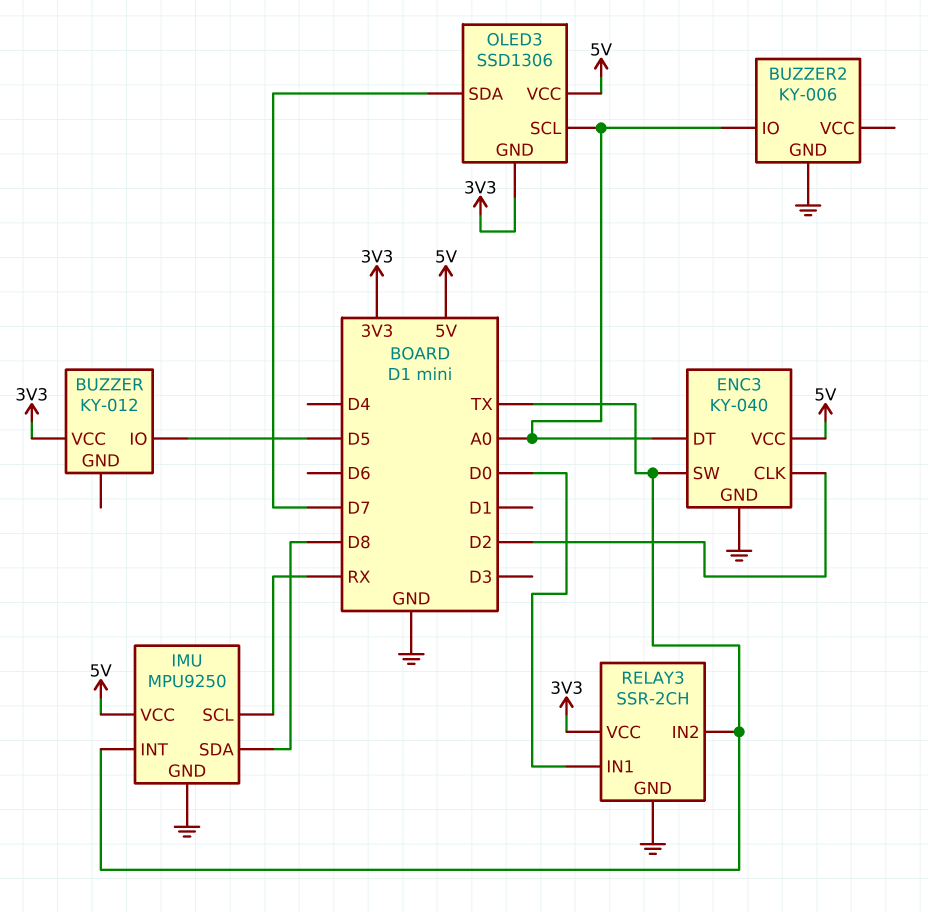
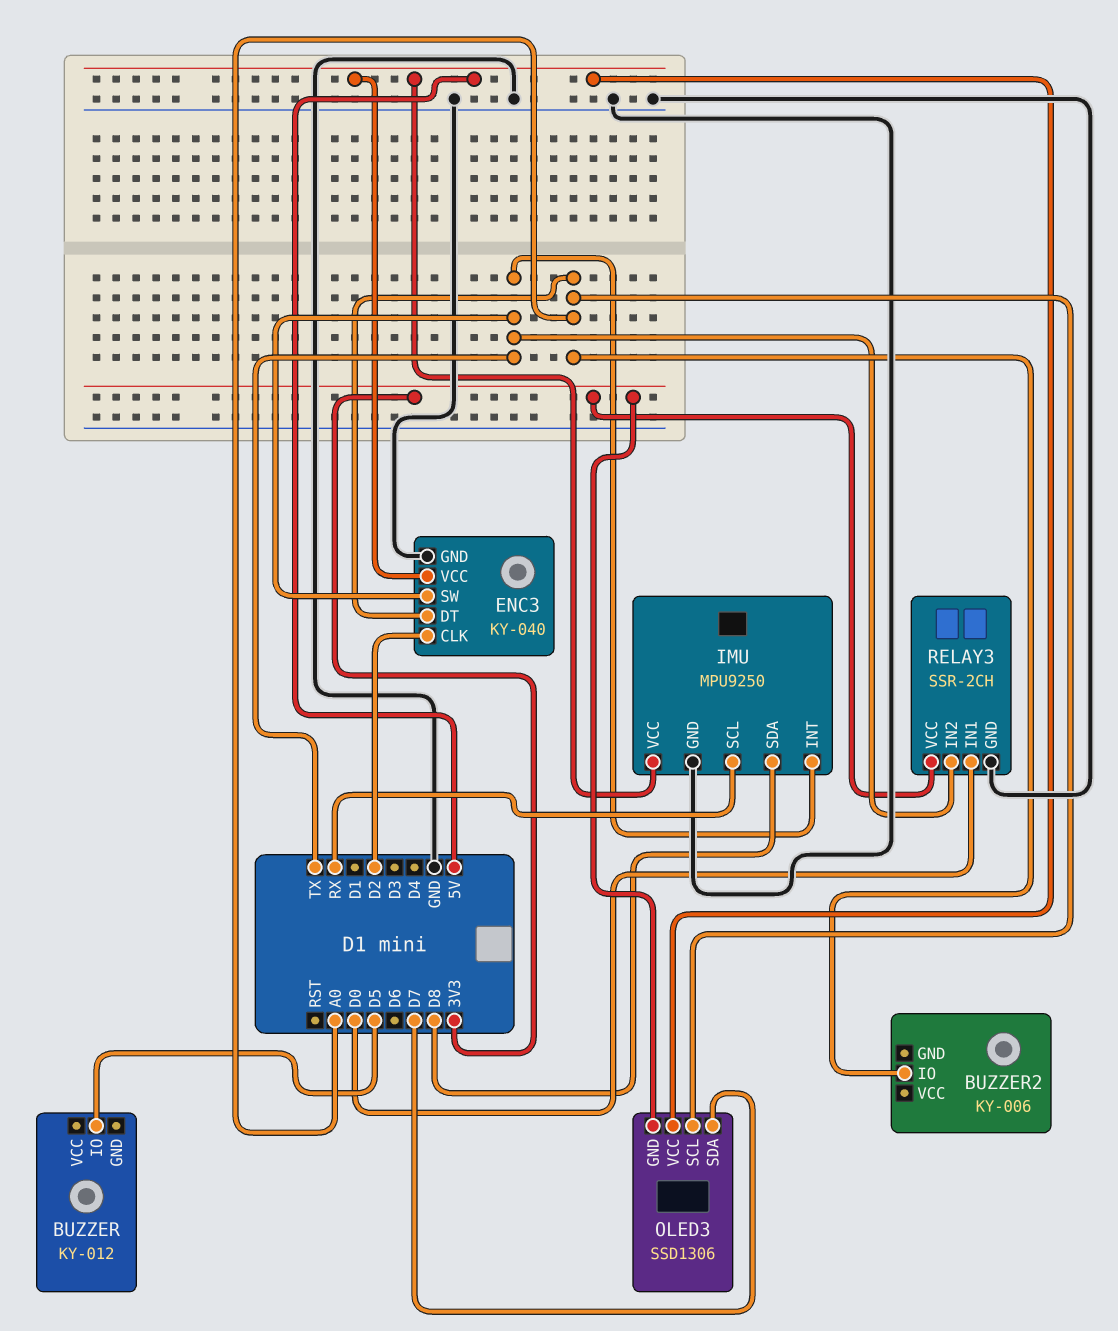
BUZZER pin VCC: 3V3 -> none
BUZZER2 pin GND: GND -> none

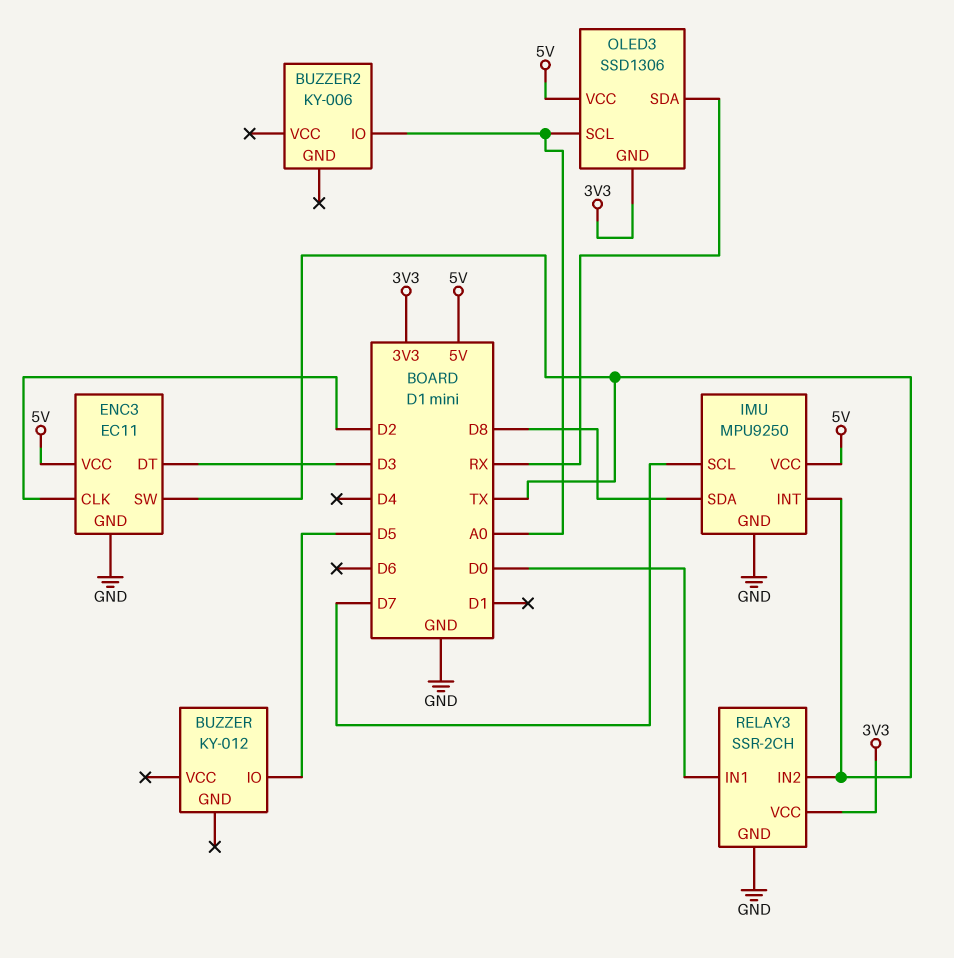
ENC3: KY-040 -> EC11
ENC3 pin DT: A0 -> D3
IMU pin SCL: RX -> D7
OLED3 pin SDA: D7 -> RX

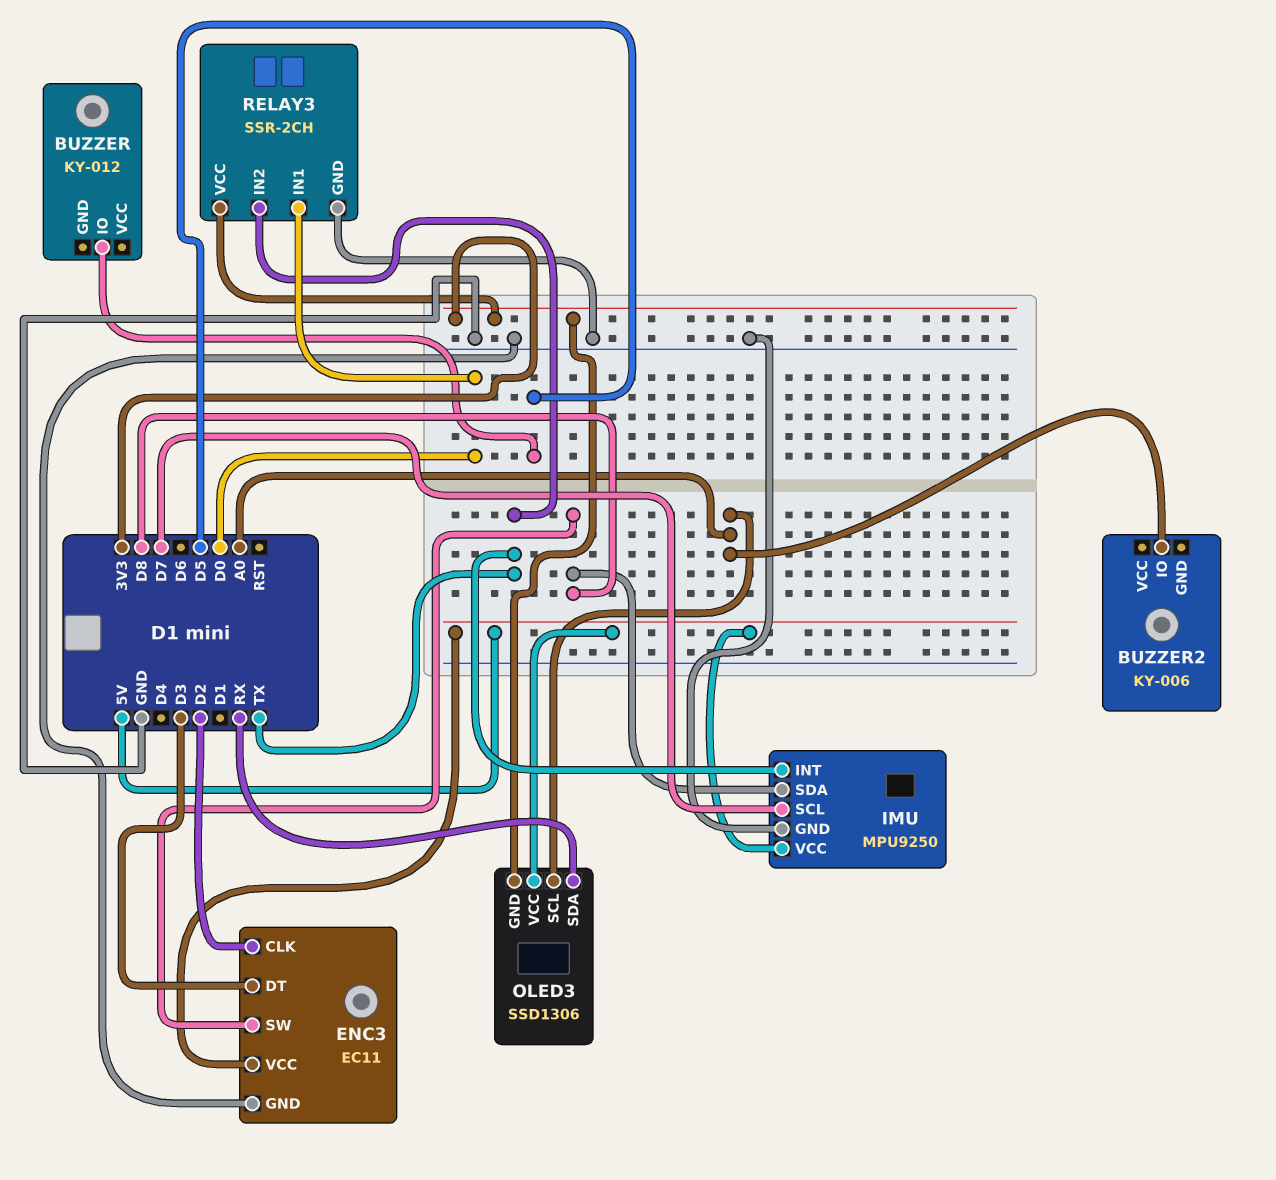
ENC3 pin SW: TX -> D8

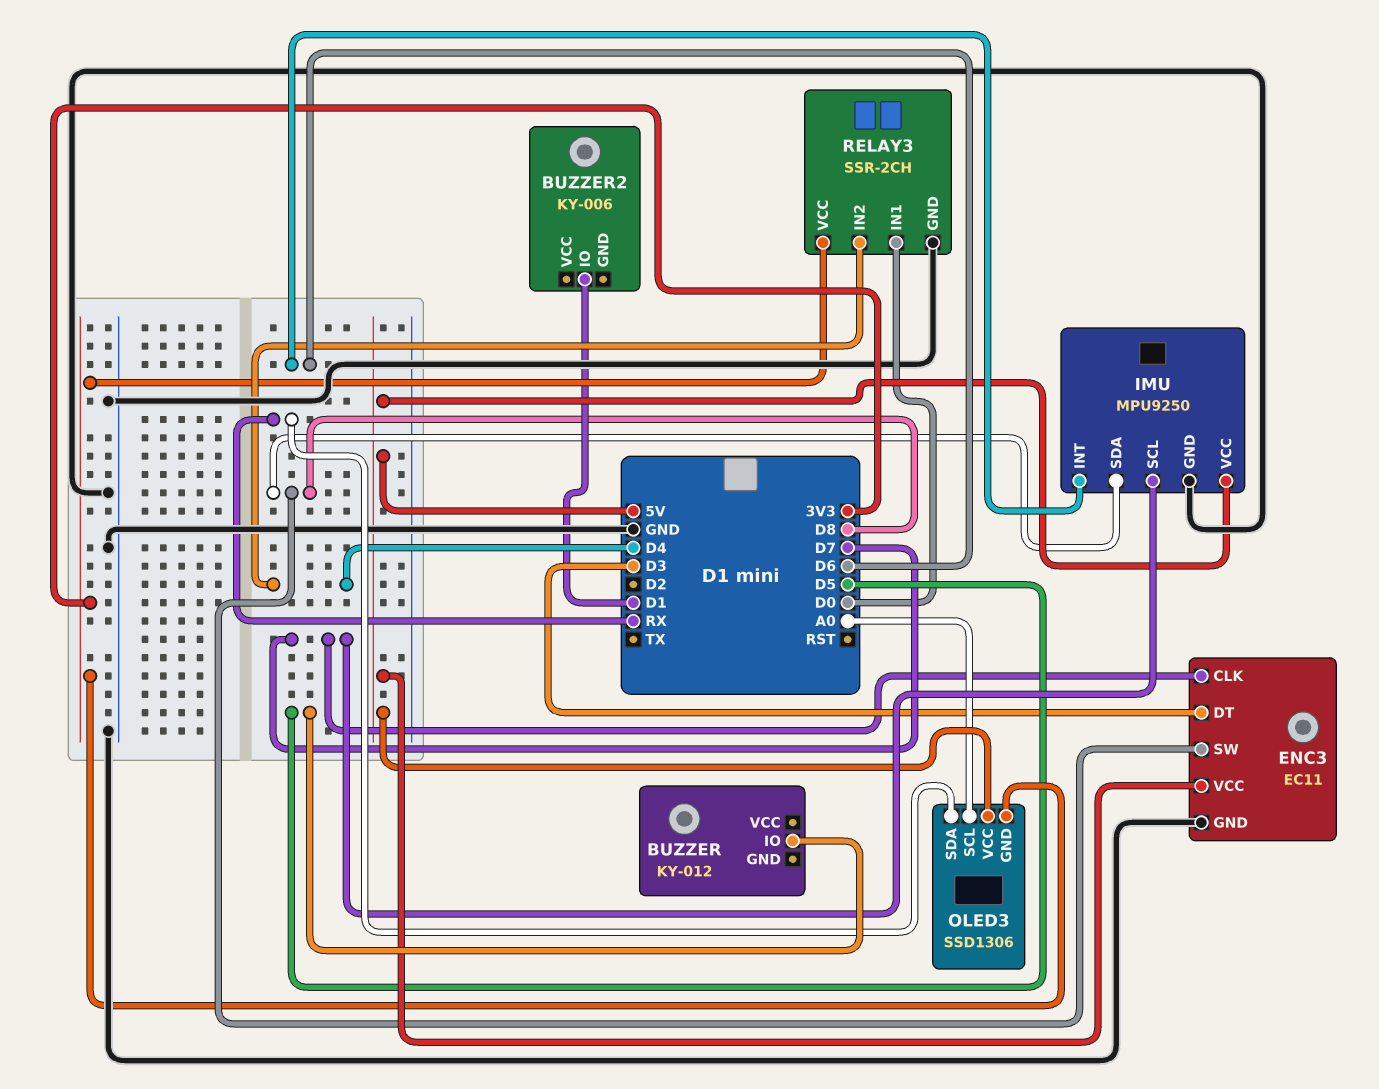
BUZZER2 pin IO: A0 -> D1
ENC3 pin CLK: D2 -> D7
IMU pin INT: TX -> D6
RELAY3 pin IN2: TX -> D4

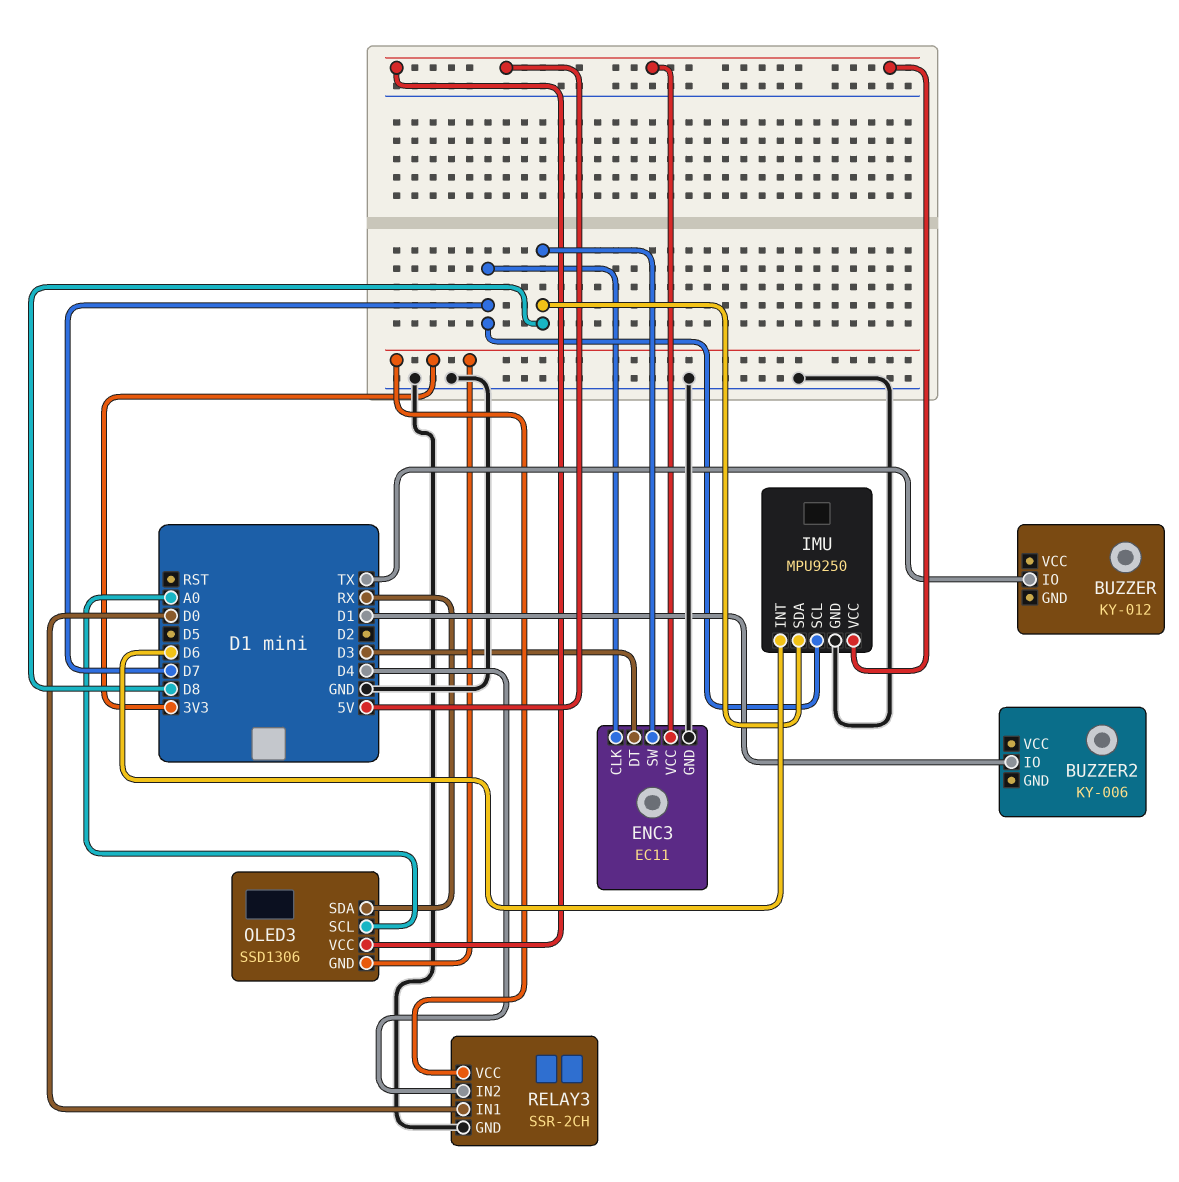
BUZZER pin IO: D5 -> TX

